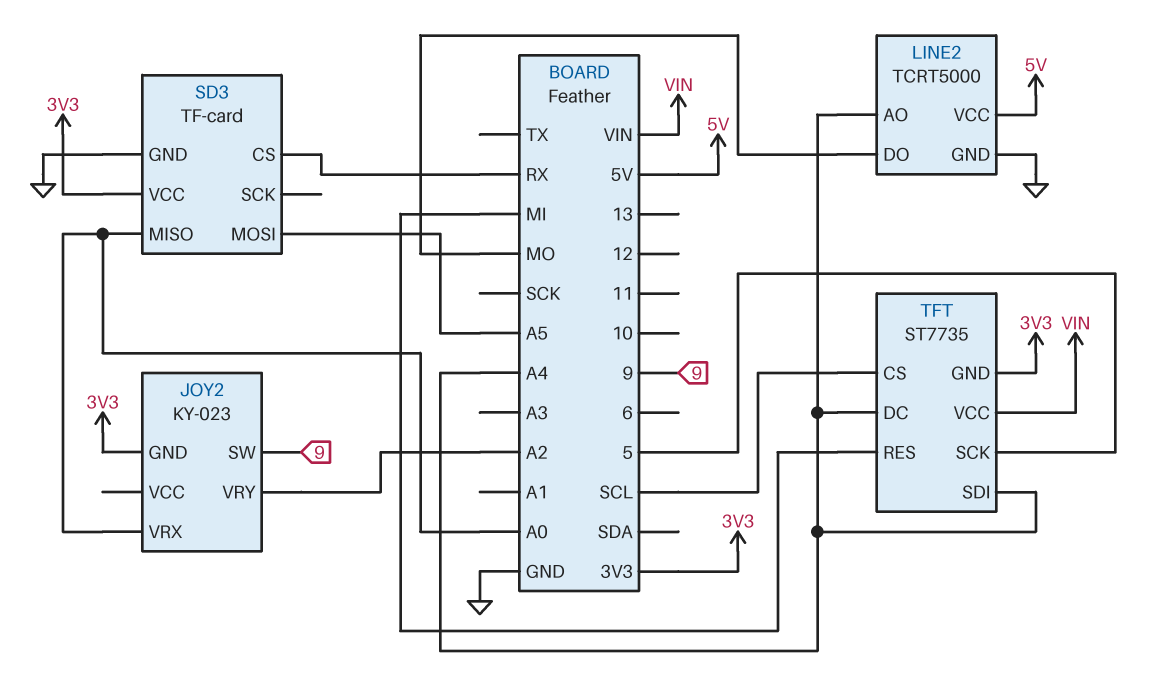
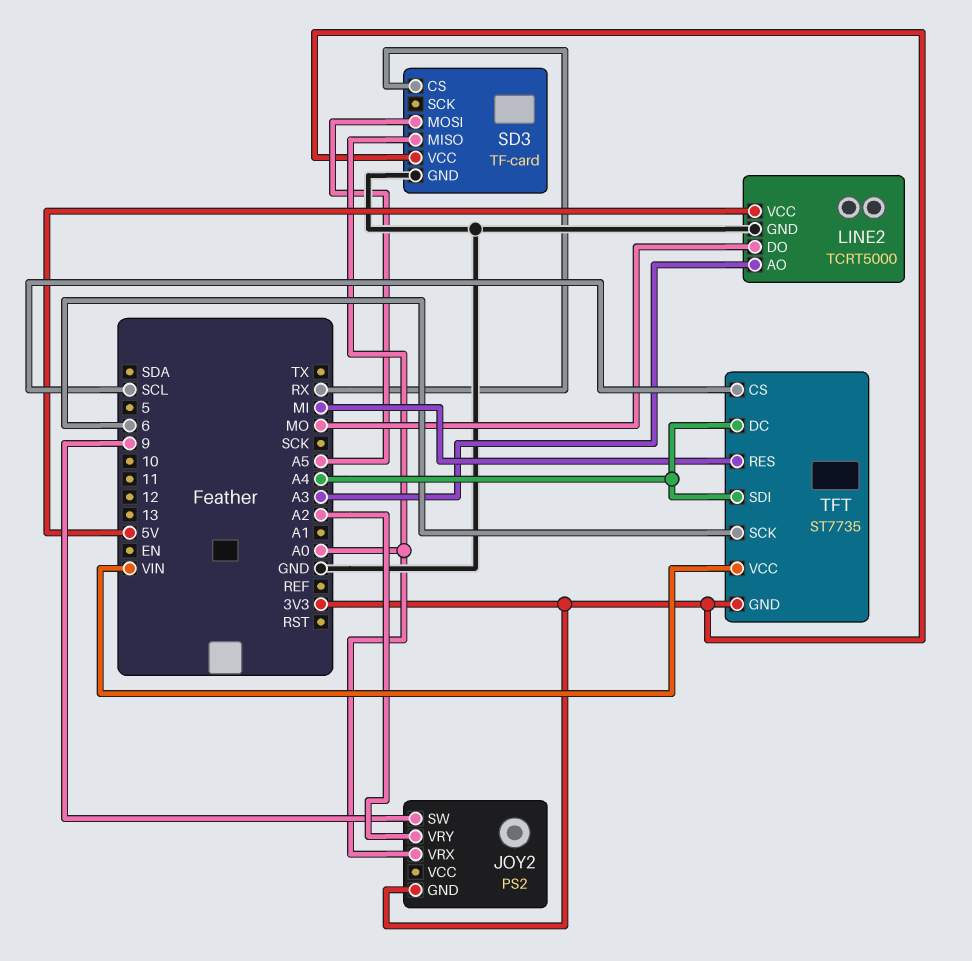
JOY2: KY-023 -> PS2
LINE2 pin AO: A4 -> A3
TFT pin SCK: 5 -> 6

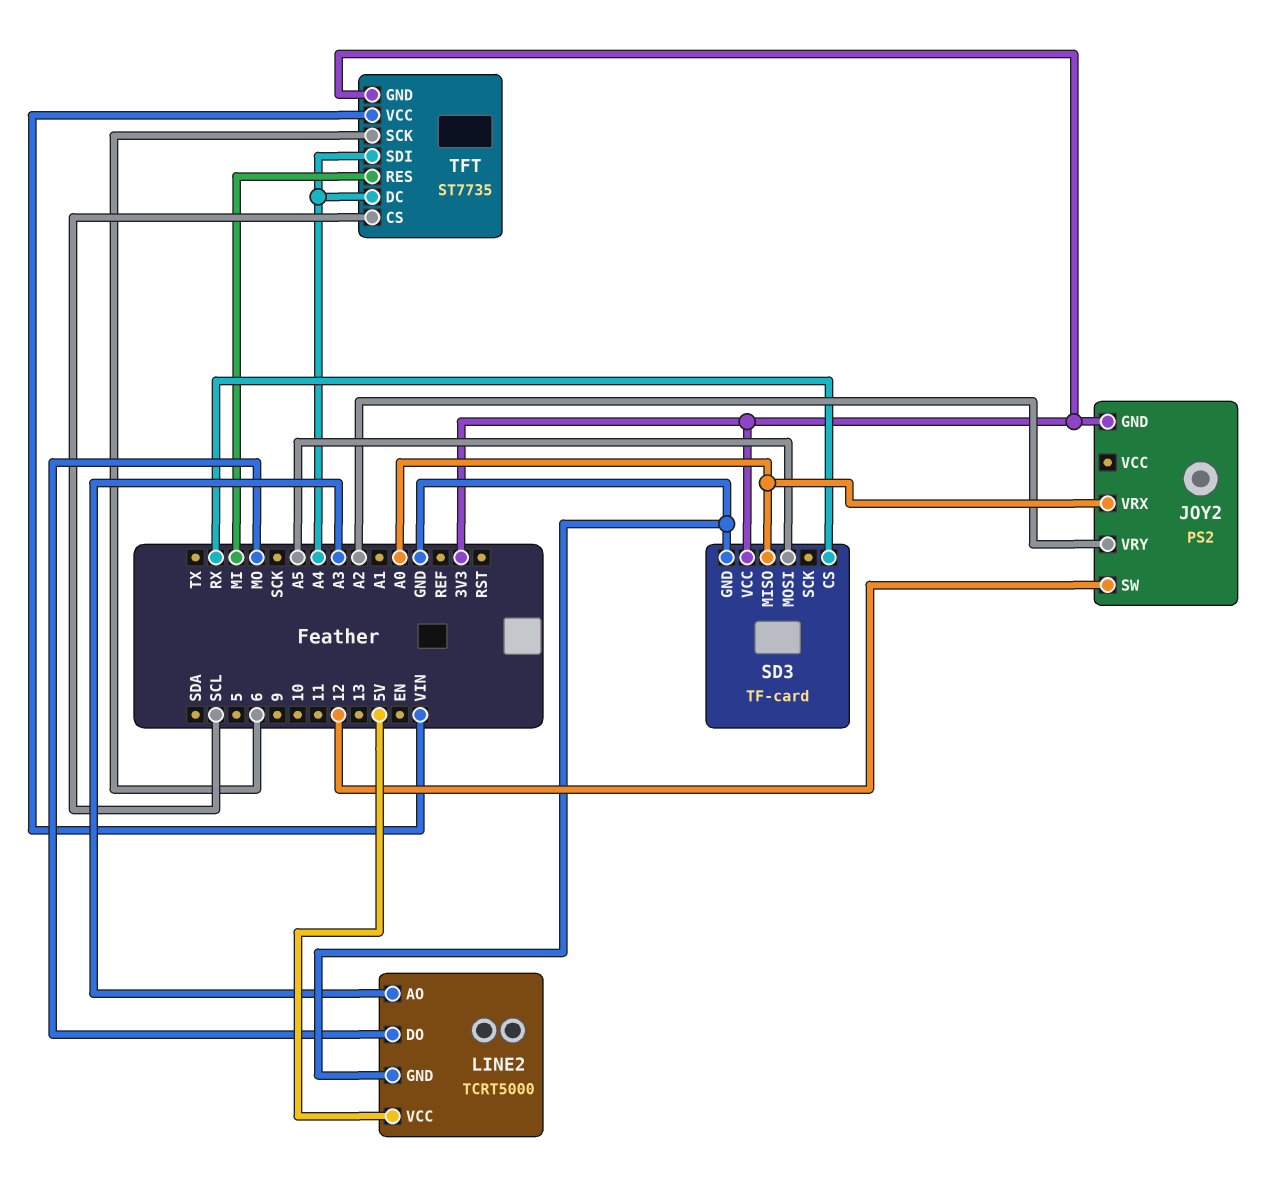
JOY2 pin SW: 9 -> 12

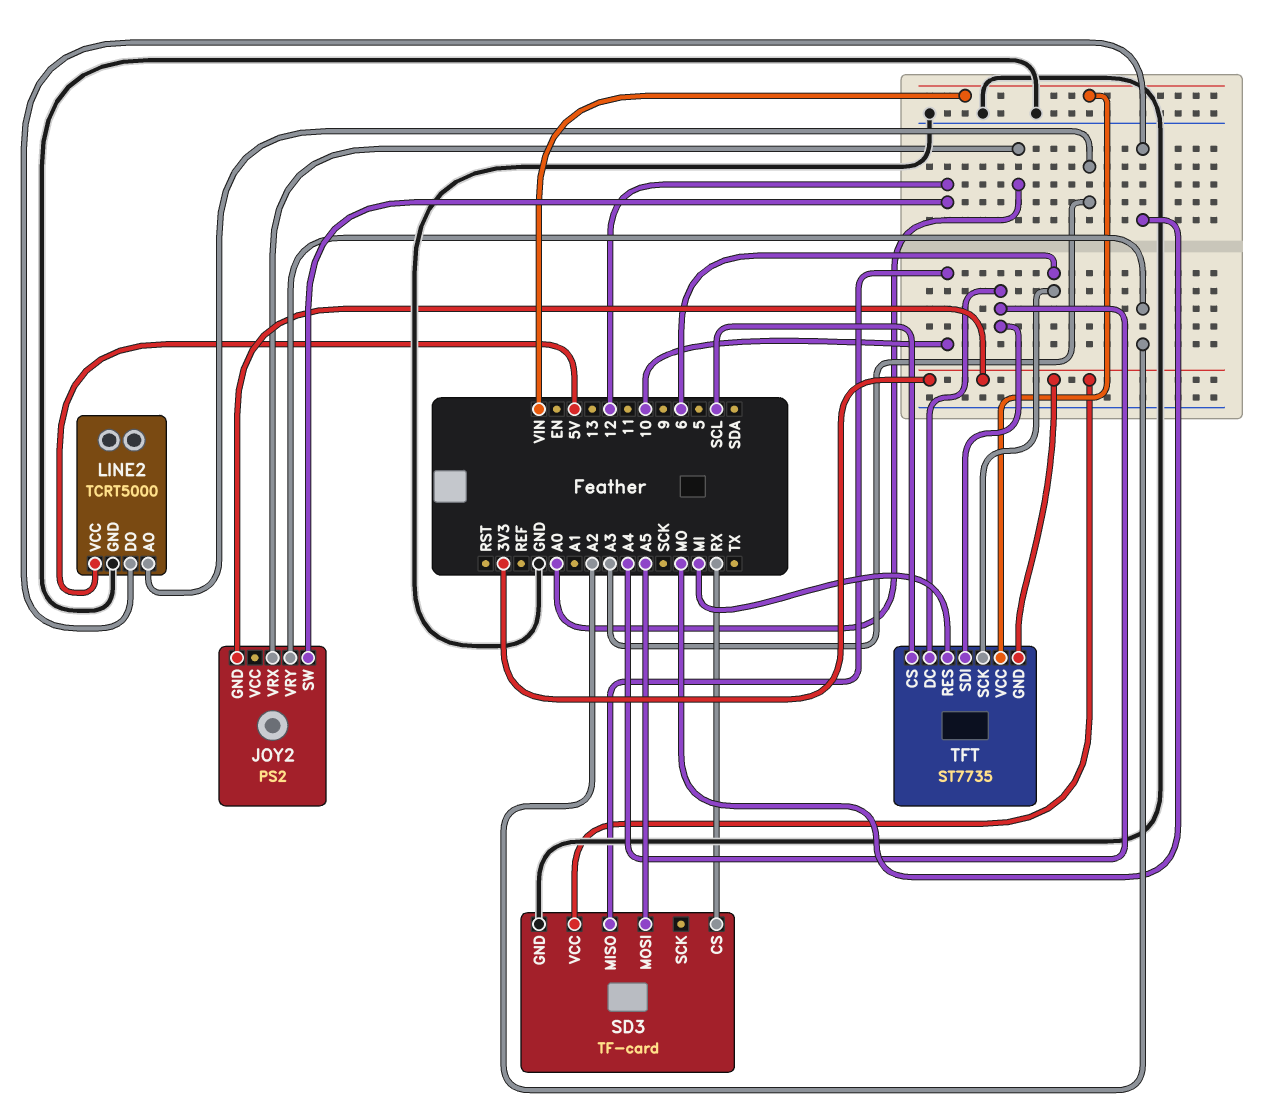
SD3 pin MISO: A0 -> 10

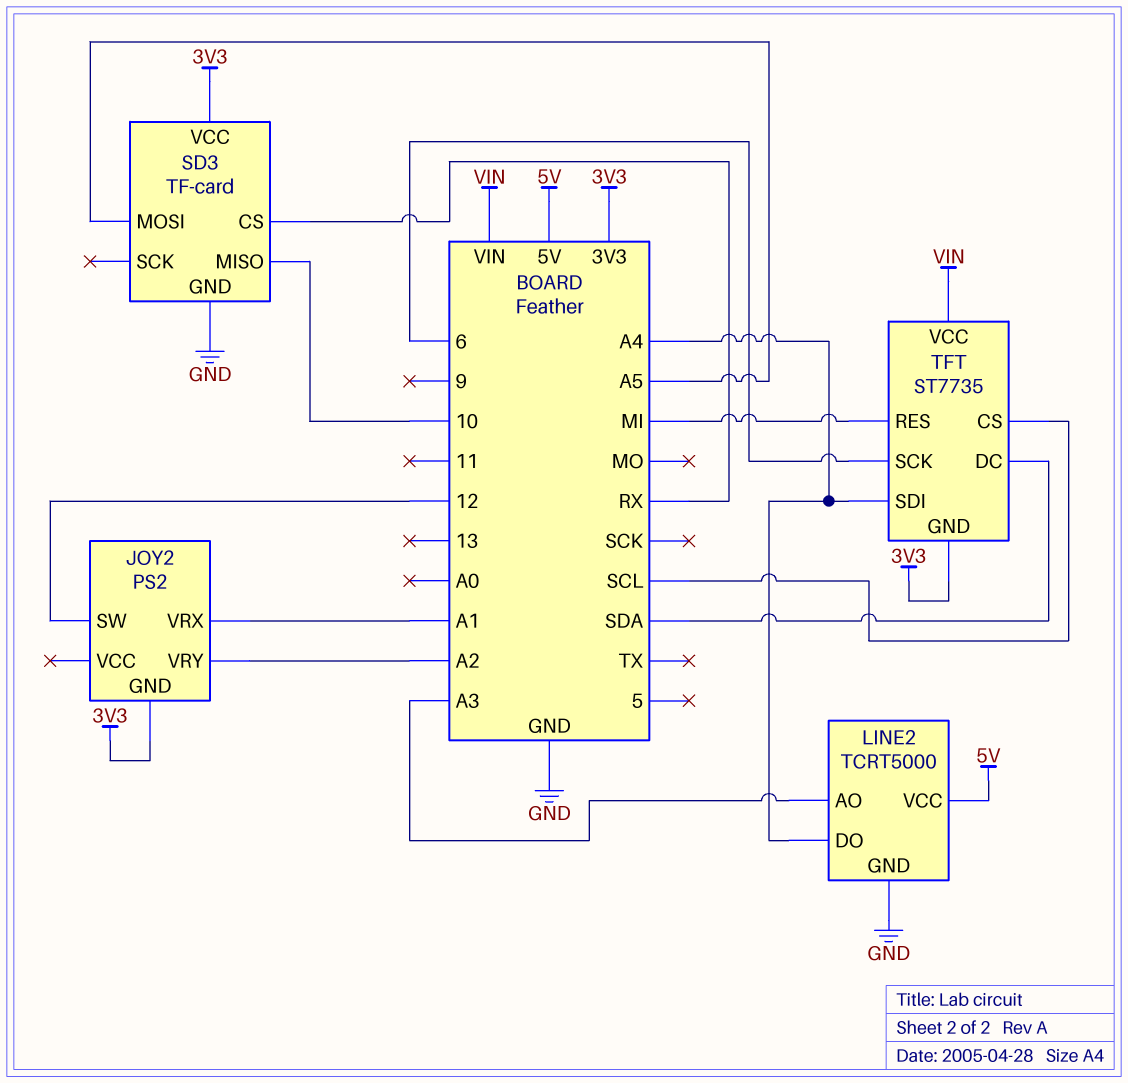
JOY2 pin VRX: A0 -> A1
LINE2 pin DO: MO -> A4
TFT pin DC: A4 -> SDA

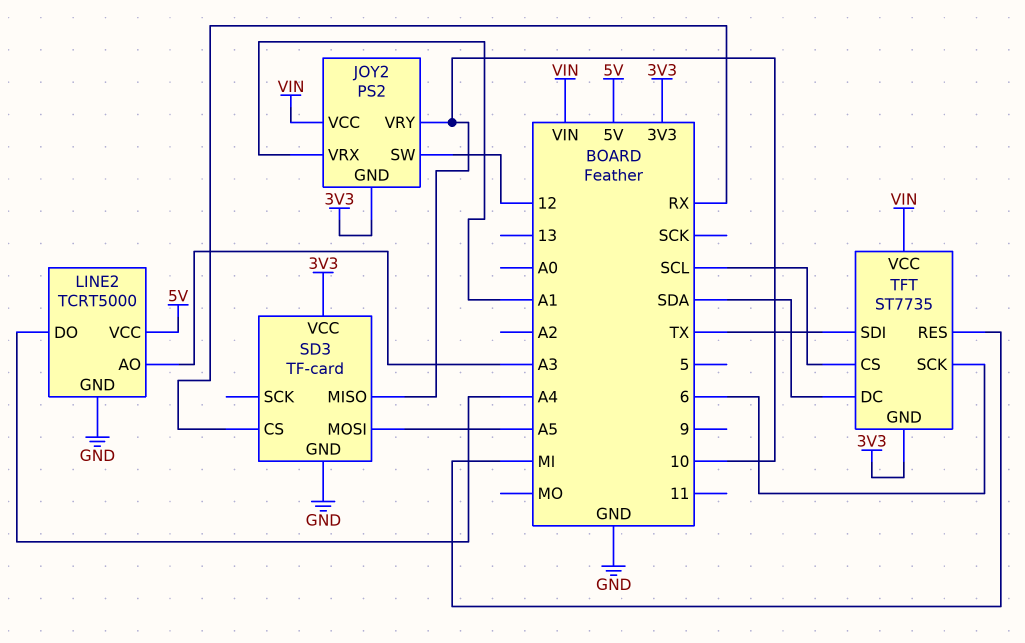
JOY2 pin VCC: none -> VIN
JOY2 pin VRY: A2 -> 10
TFT pin SDI: A4 -> TX

